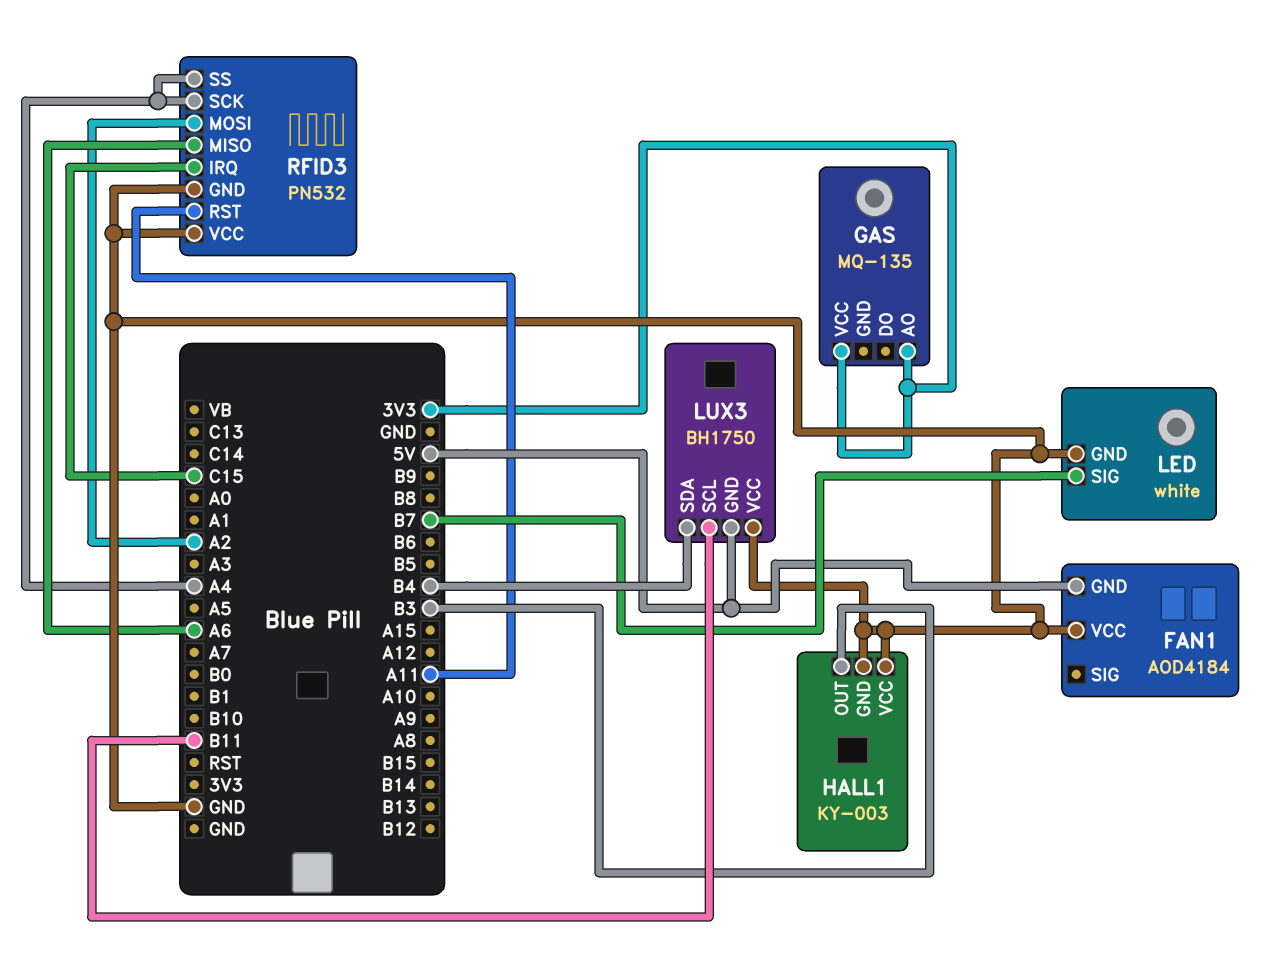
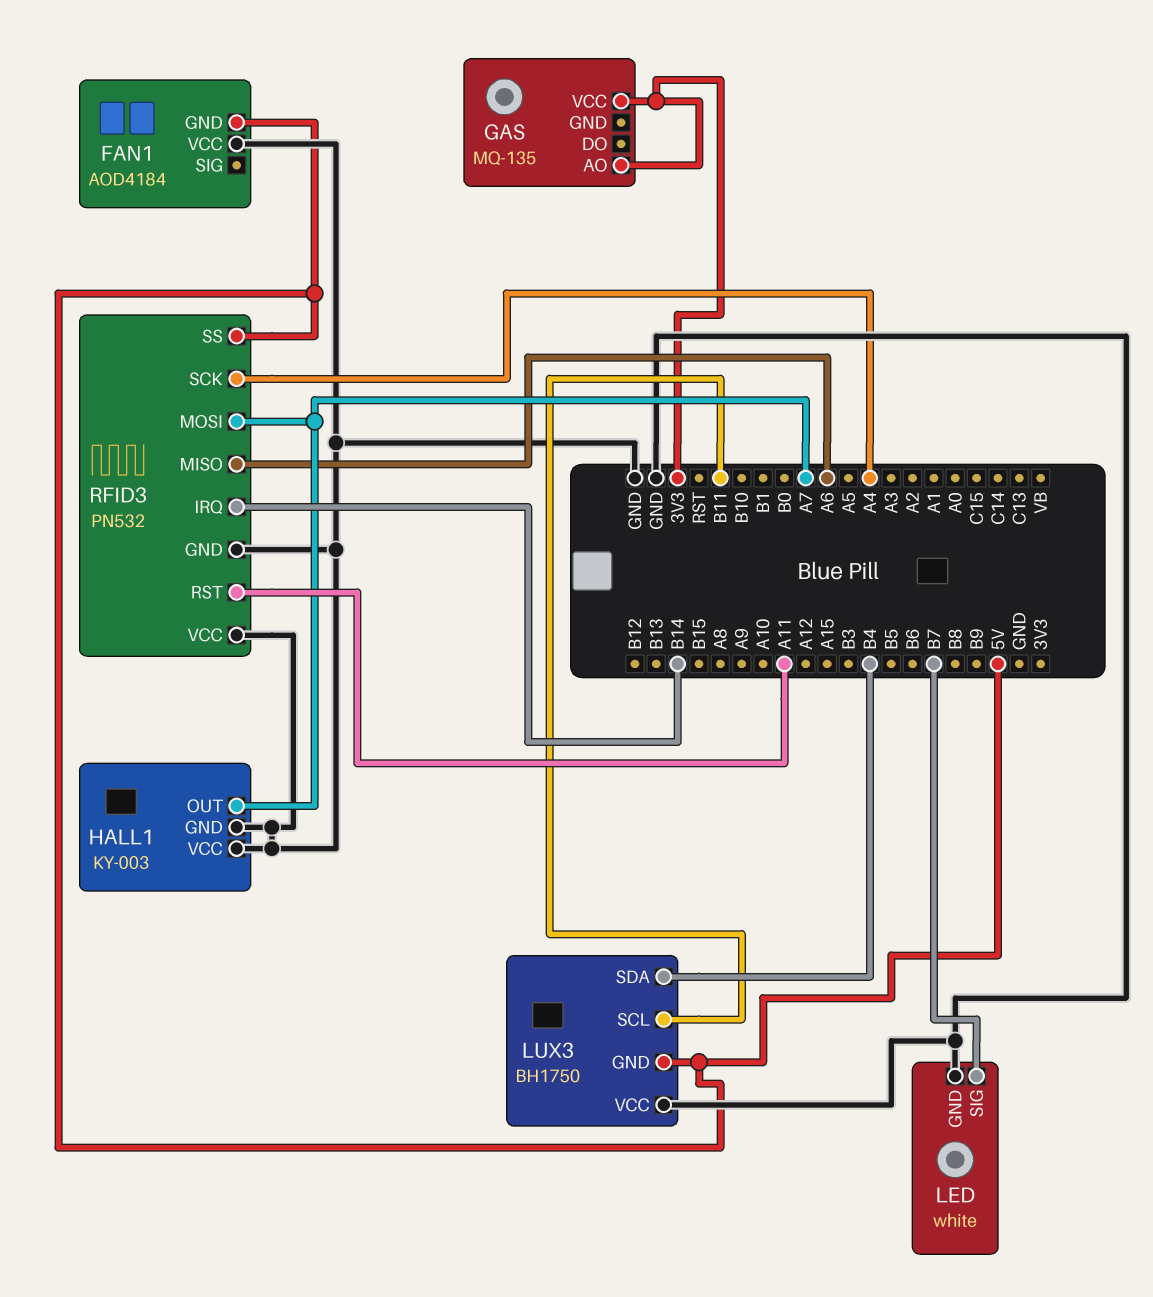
HALL1 pin OUT: B3 -> A7
RFID3 pin IRQ: C15 -> B14
RFID3 pin MOSI: A2 -> A7
RFID3 pin SS: A4 -> 5V

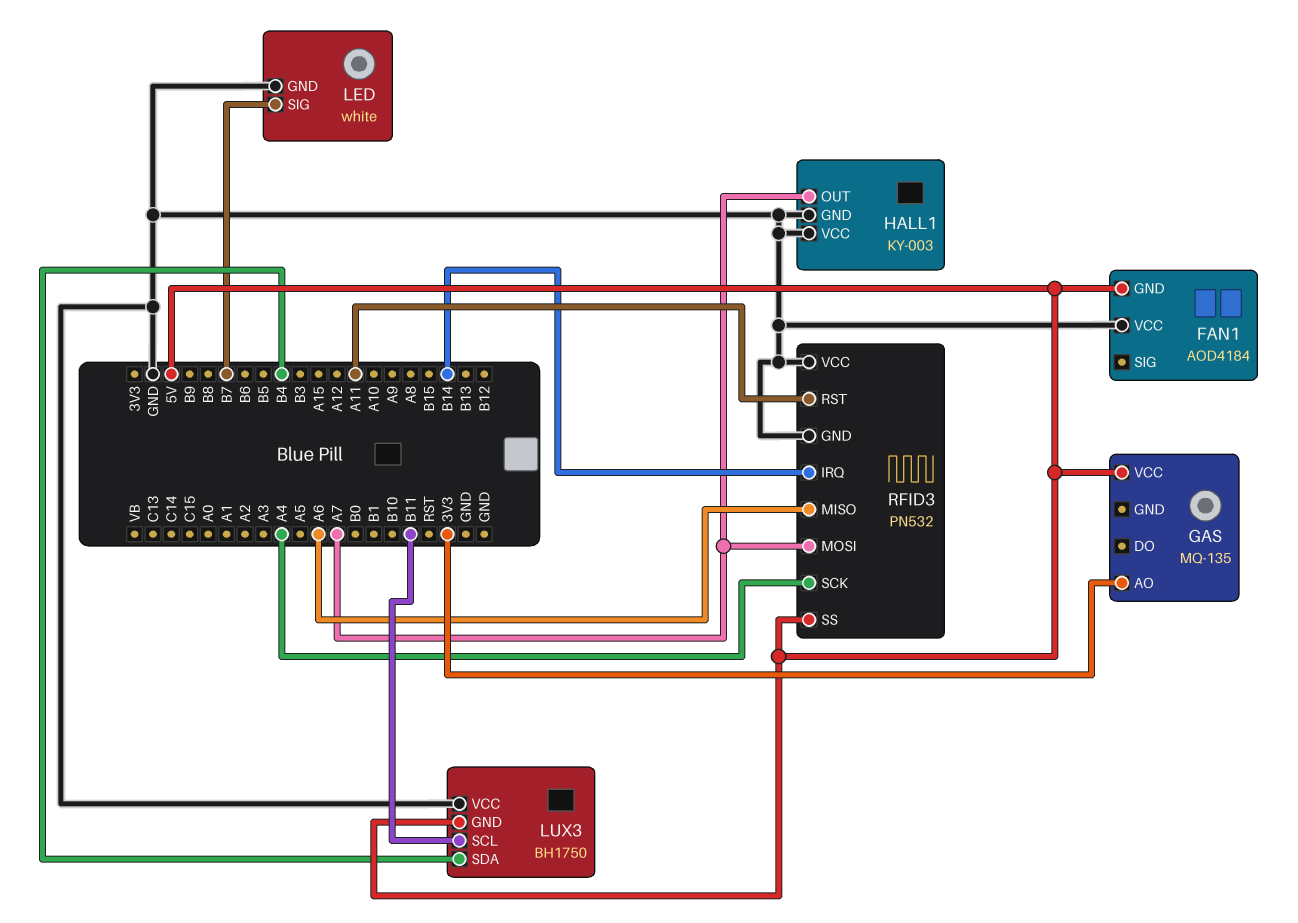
GAS pin VCC: 3V3 -> 5V

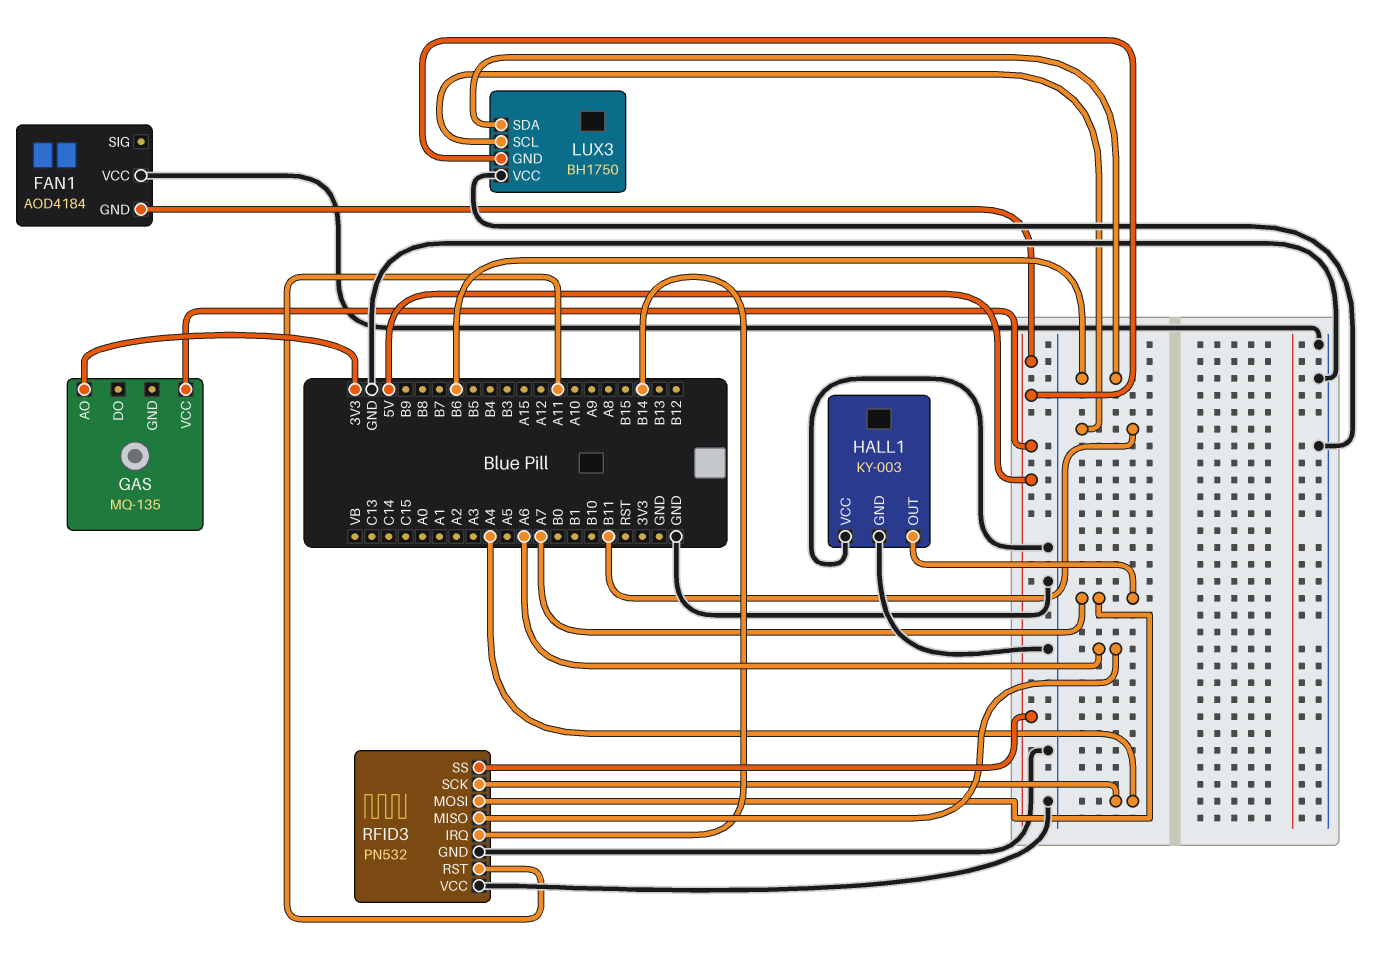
LED: white -> none
LED pin GND: GND -> none
LED pin SIG: B7 -> none
LUX3 pin SDA: B4 -> B6

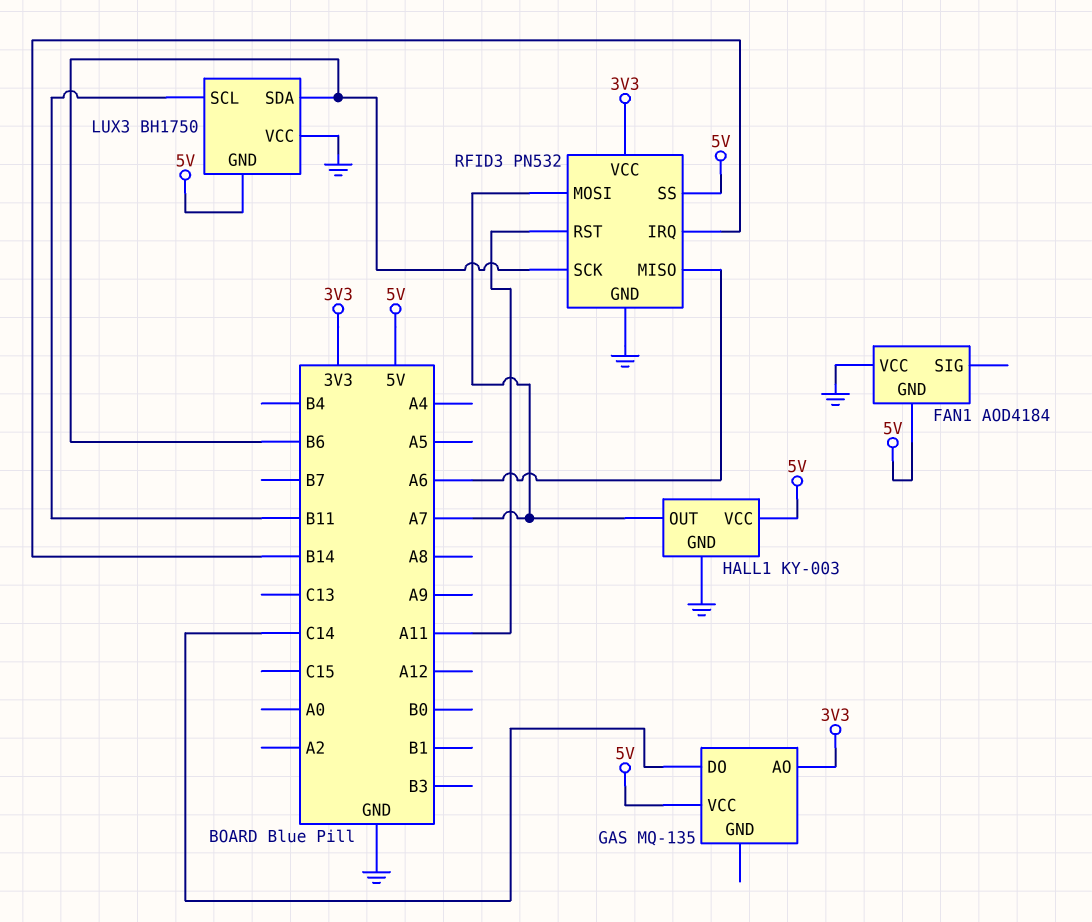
GAS pin DO: none -> C14
HALL1 pin VCC: GND -> 5V
RFID3 pin SCK: A4 -> B6
RFID3 pin VCC: GND -> 3V3

